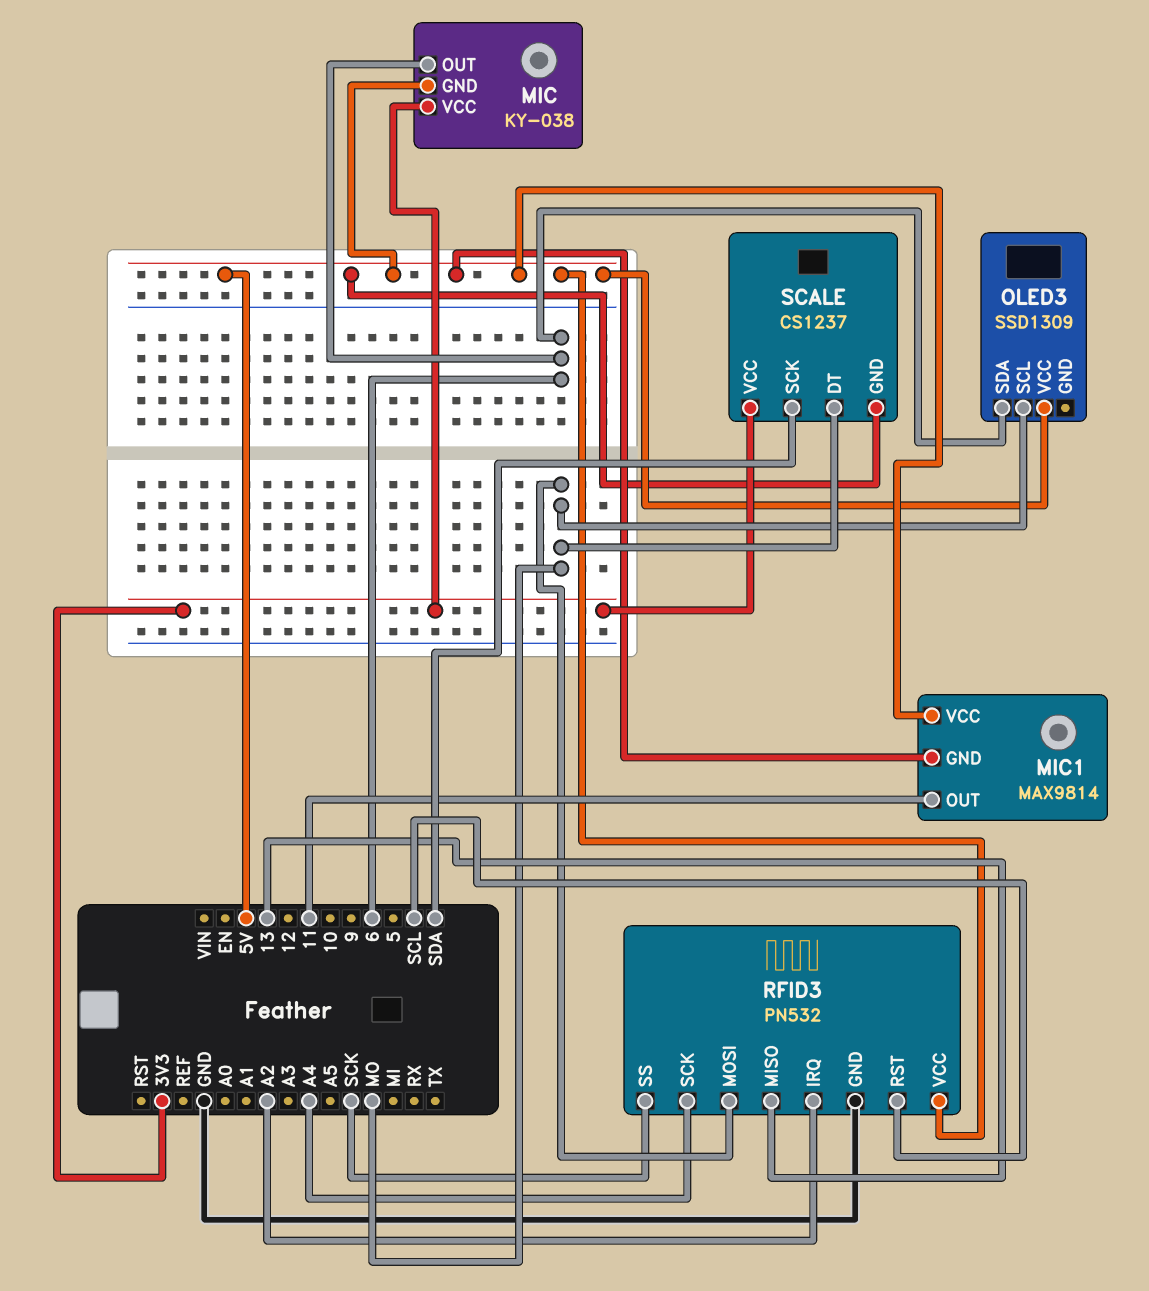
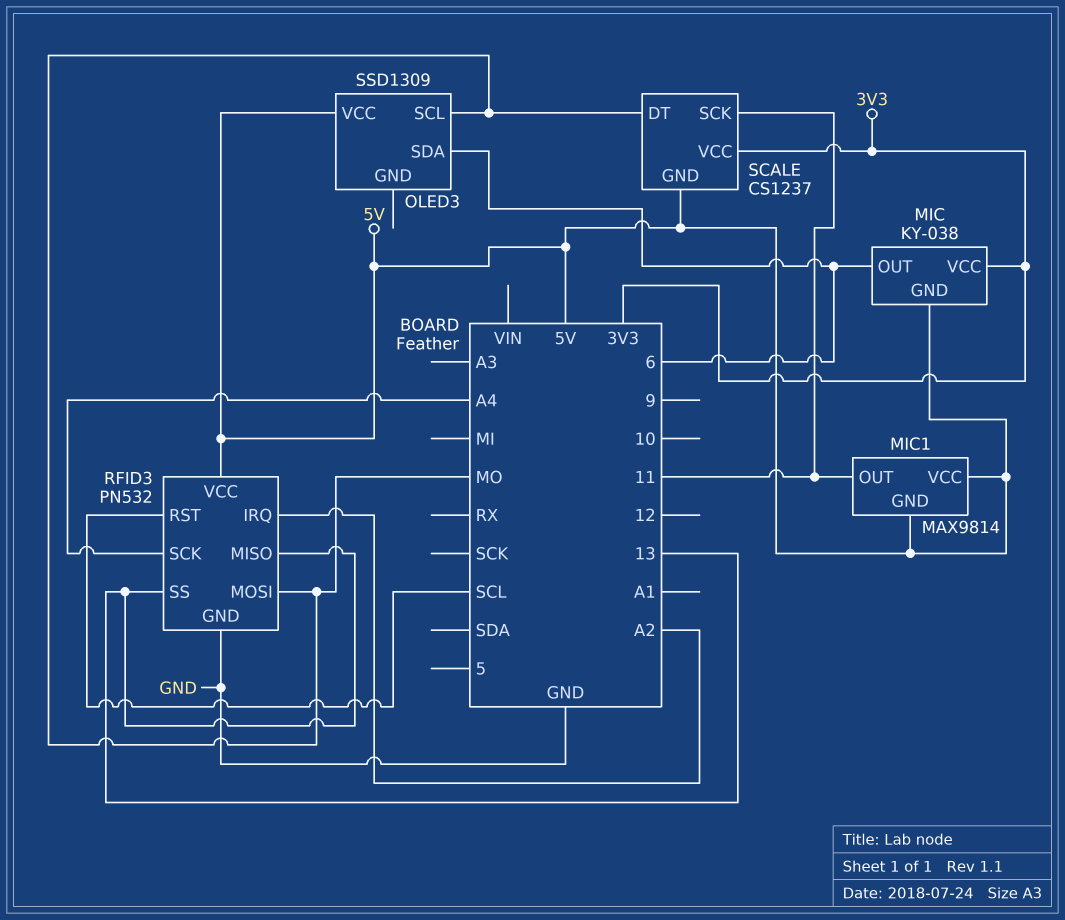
RFID3 pin SS: SCK -> 13
SCALE pin SCK: SDA -> 11

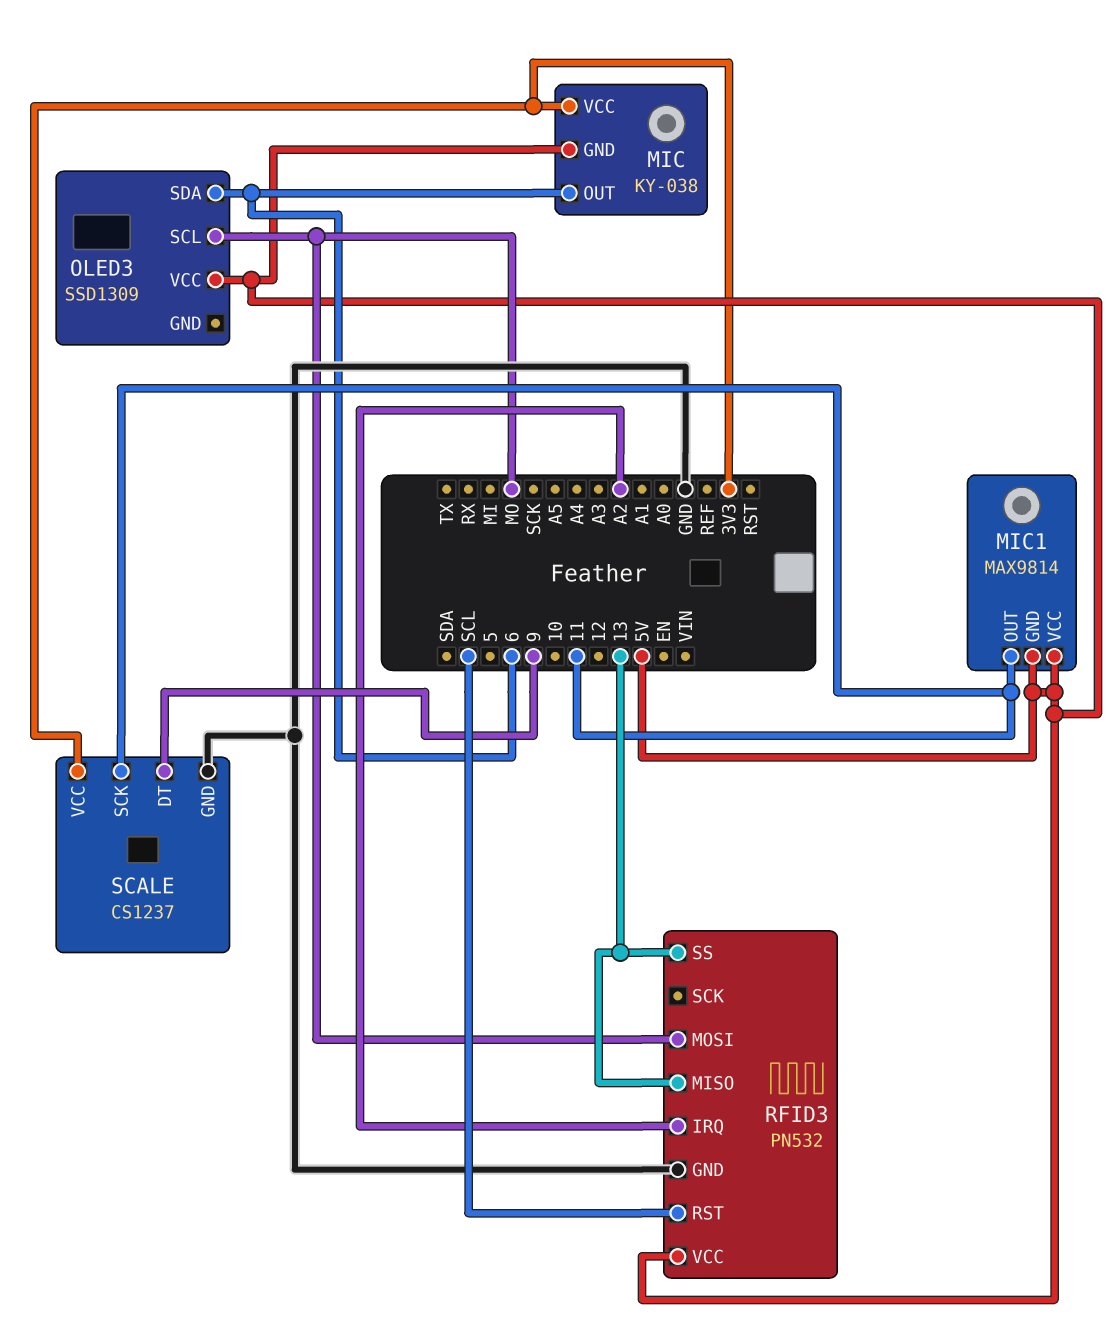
RFID3 pin SCK: A4 -> none
SCALE pin DT: MO -> 9
SCALE pin GND: 5V -> GND

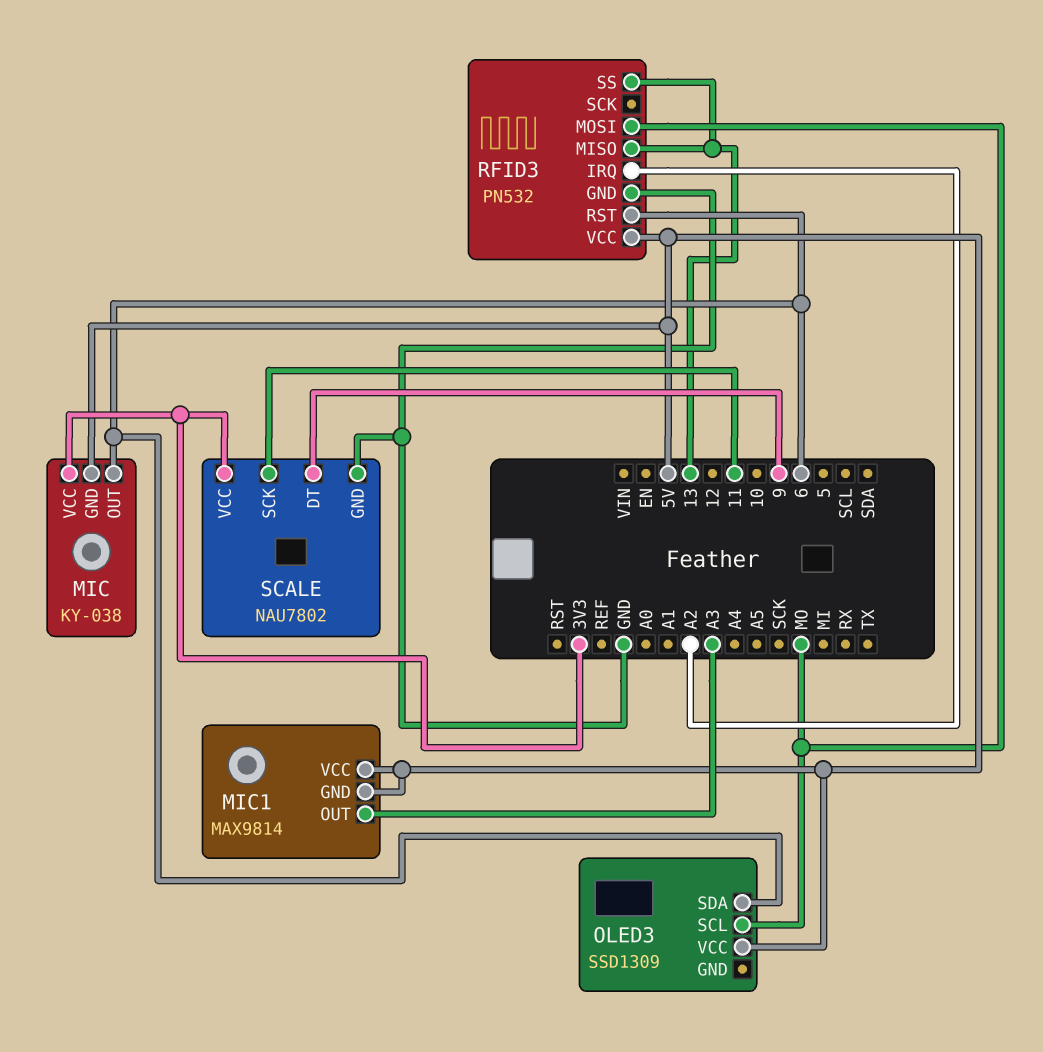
MIC1 pin OUT: 11 -> A3
RFID3 pin RST: SCL -> 6
SCALE: CS1237 -> NAU7802

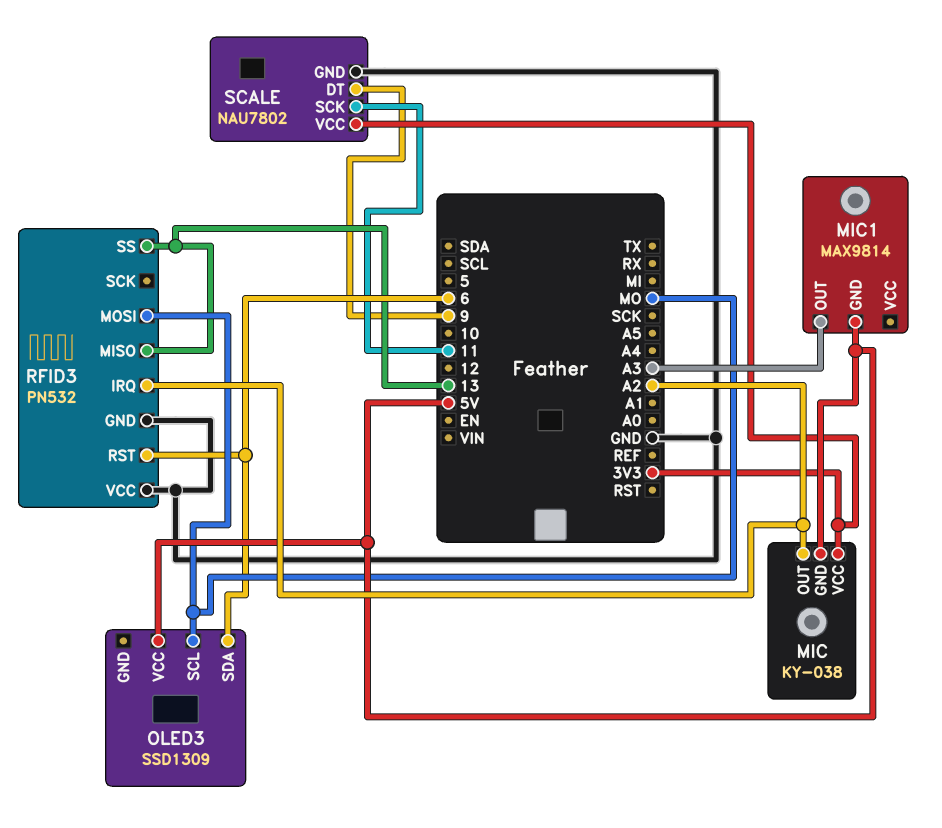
MIC pin OUT: 6 -> A2
MIC1 pin VCC: 5V -> none
RFID3 pin VCC: 5V -> GND

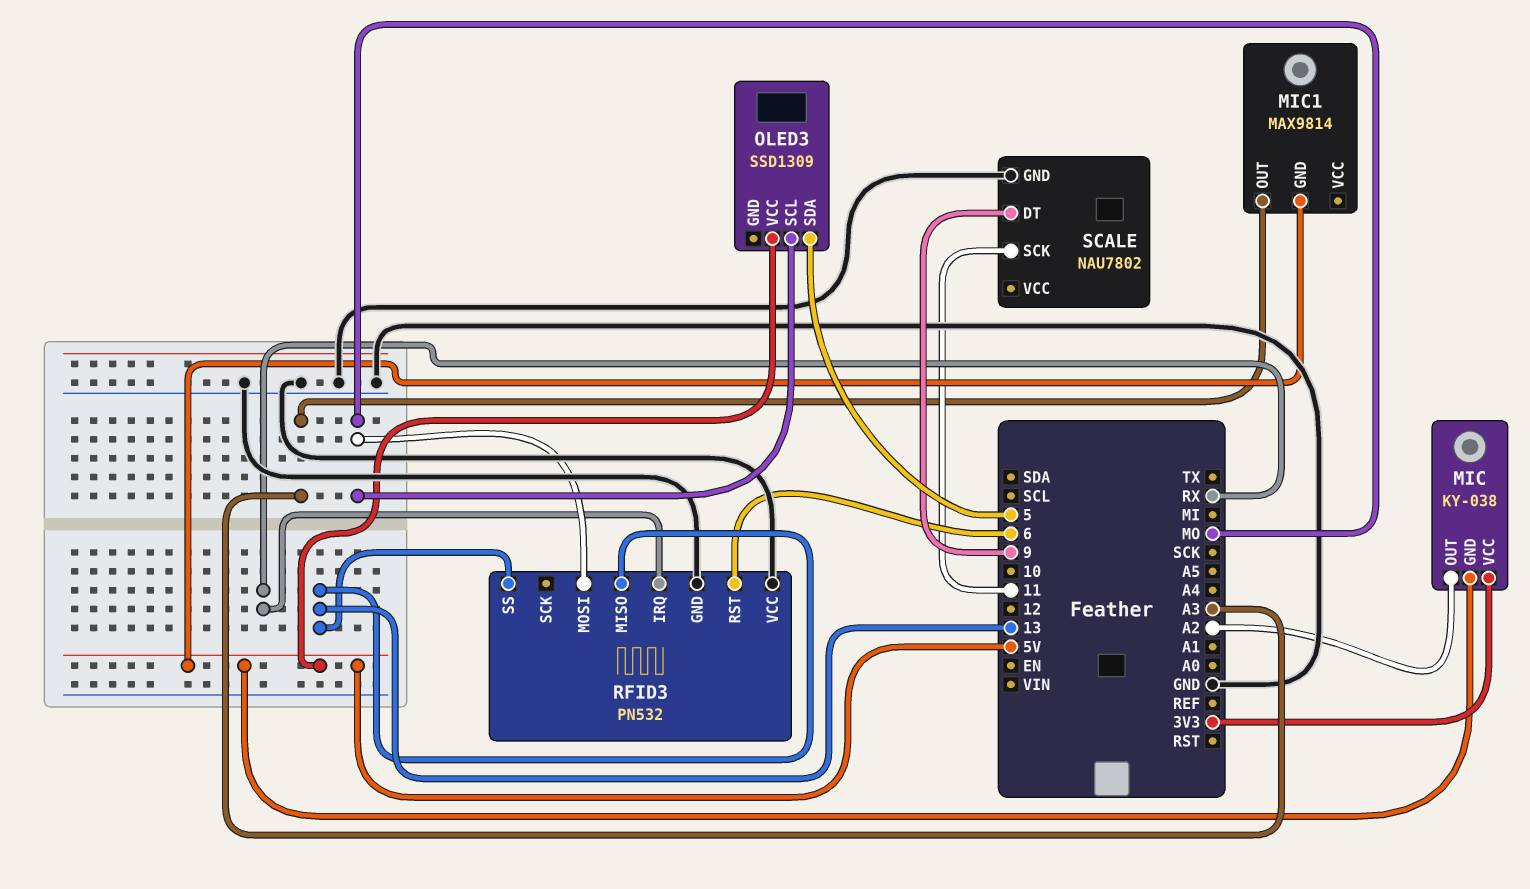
OLED3 pin SDA: 6 -> 5
RFID3 pin IRQ: A2 -> RX
SCALE pin VCC: 3V3 -> none

